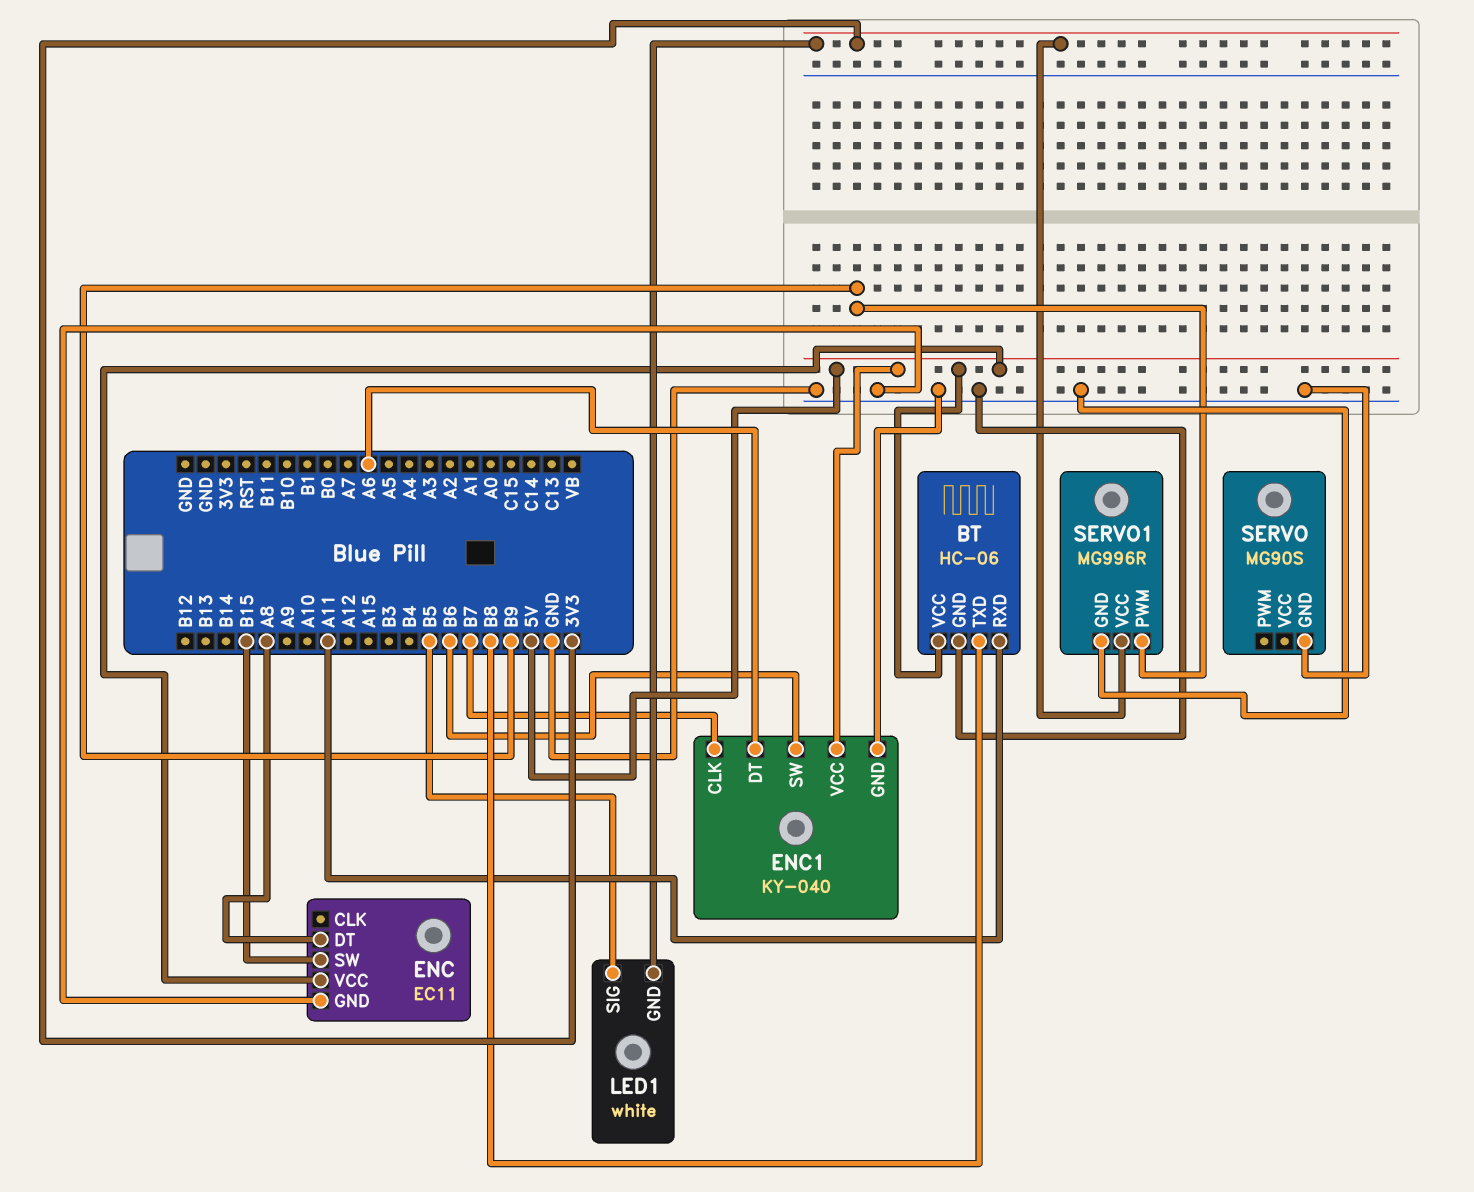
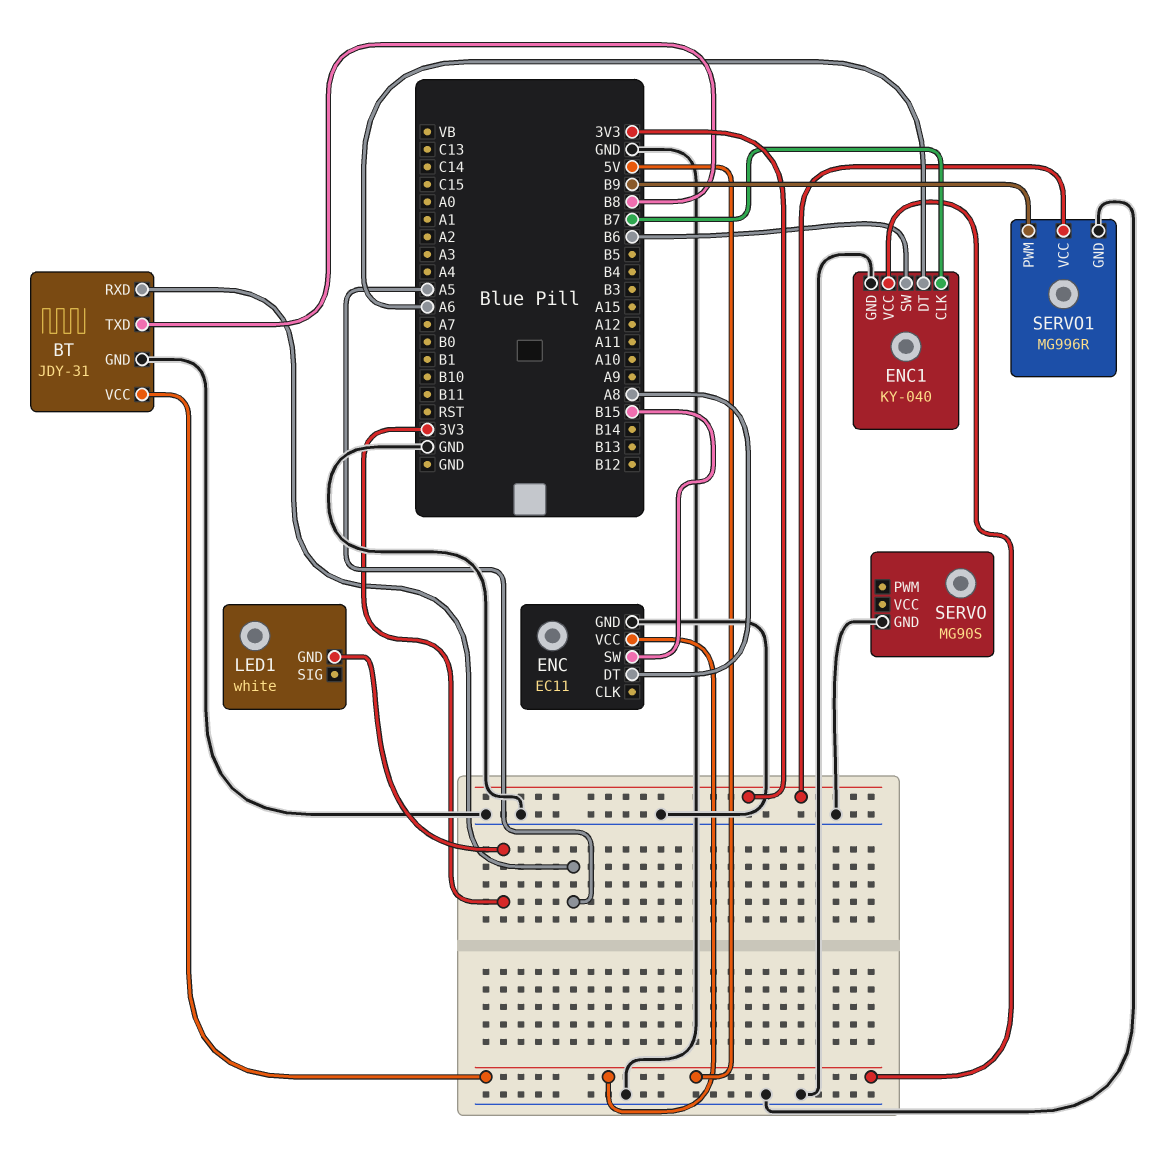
BT: HC-06 -> JDY-31
BT pin RXD: A11 -> A5
LED1 pin SIG: B5 -> none

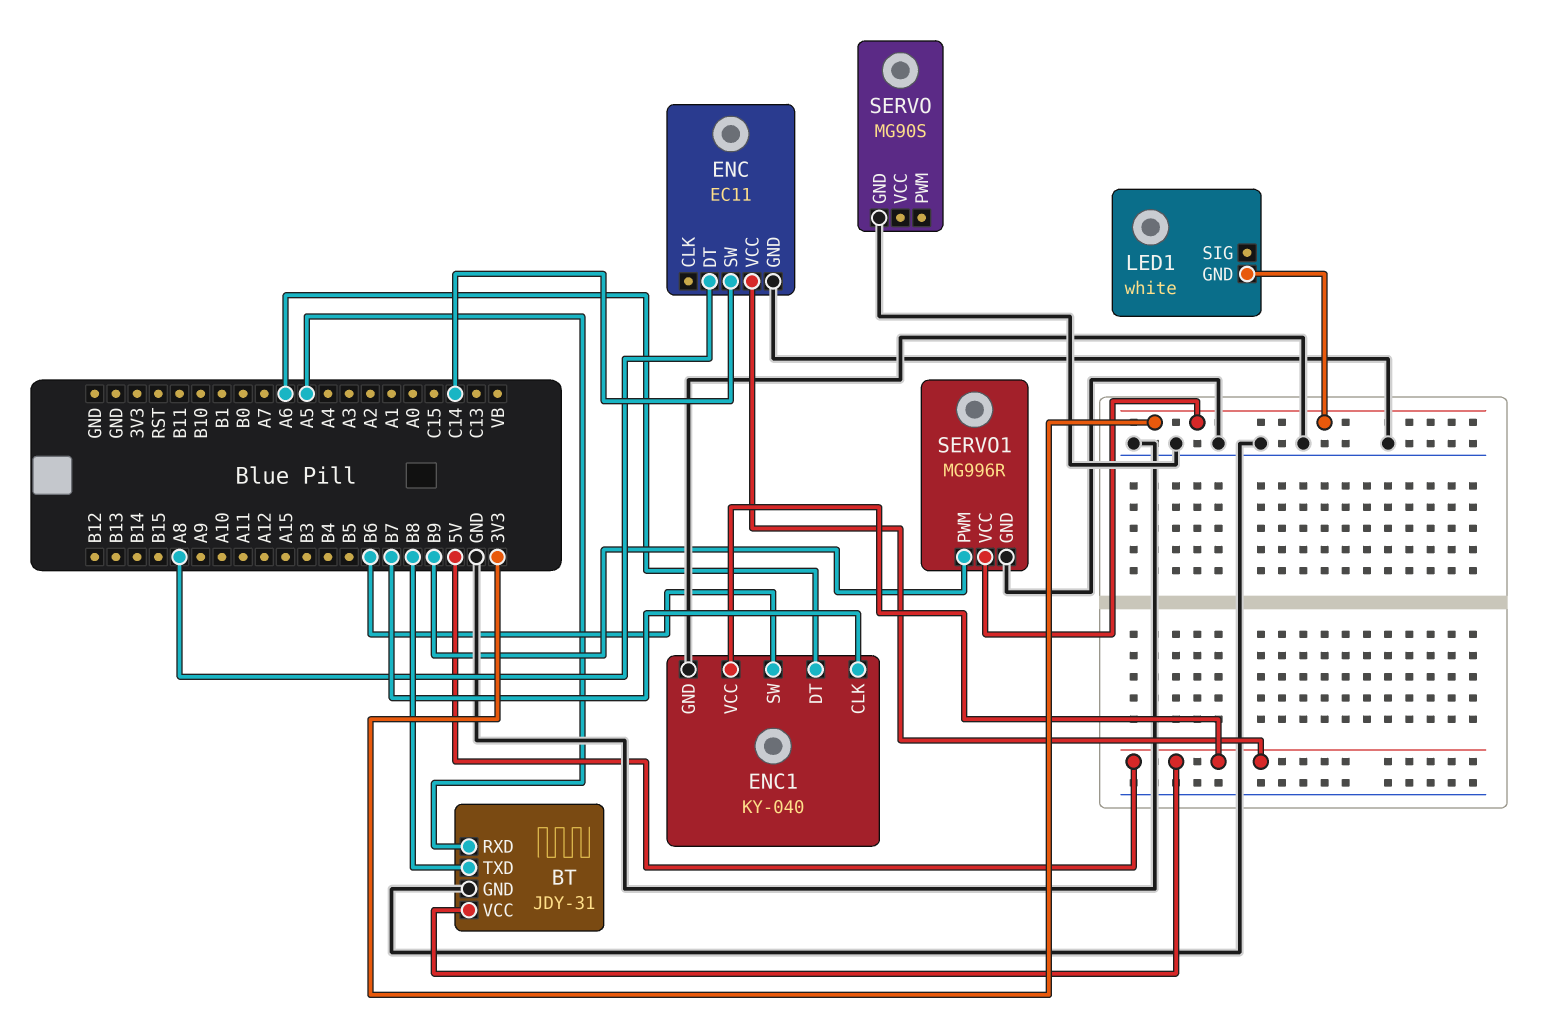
ENC pin SW: B15 -> C14

